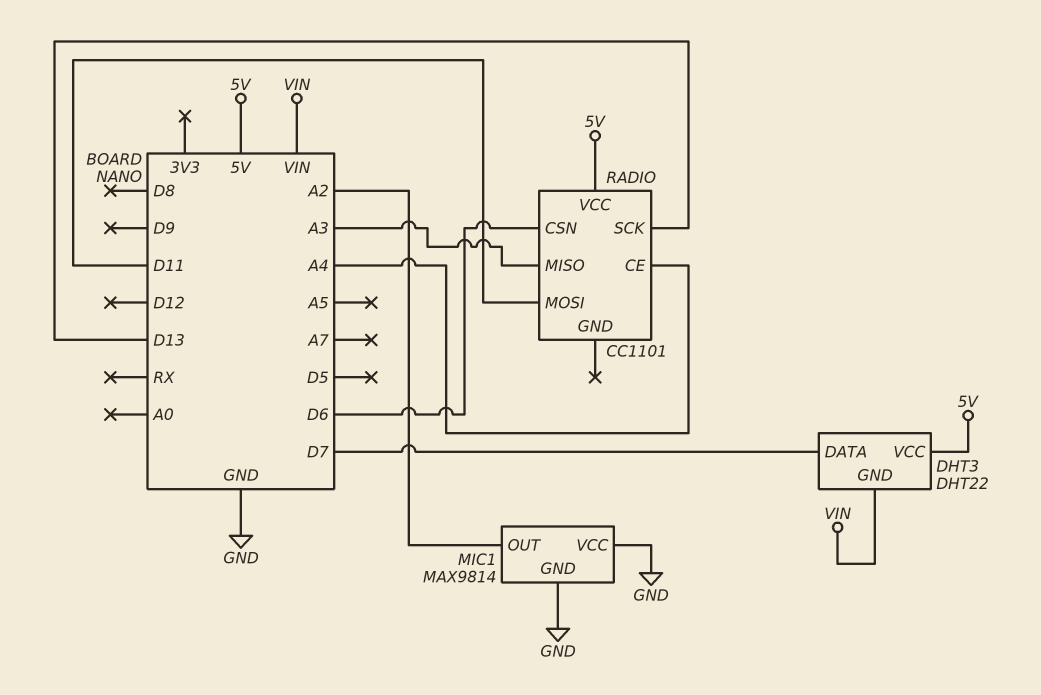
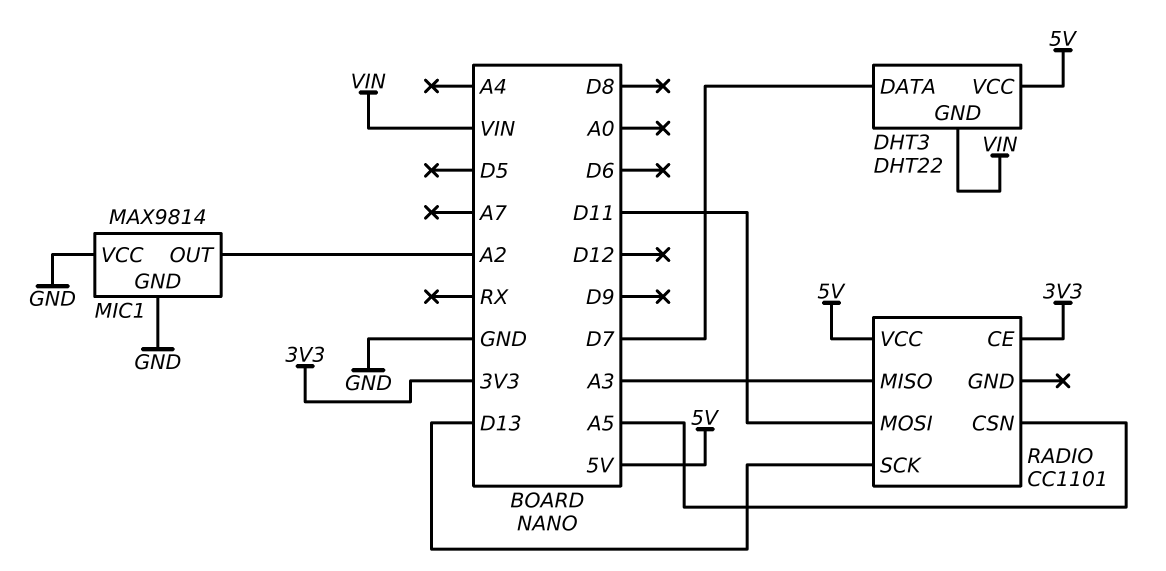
RADIO pin CE: A4 -> 3V3
RADIO pin CSN: D6 -> A5

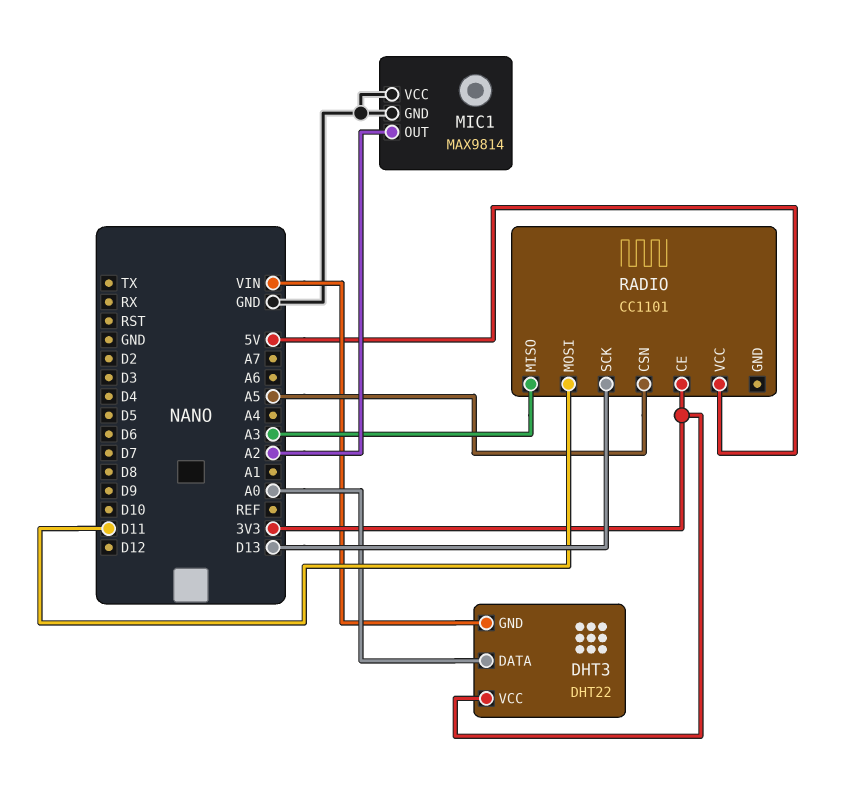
DHT3 pin DATA: D7 -> A0
DHT3 pin VCC: 5V -> 3V3

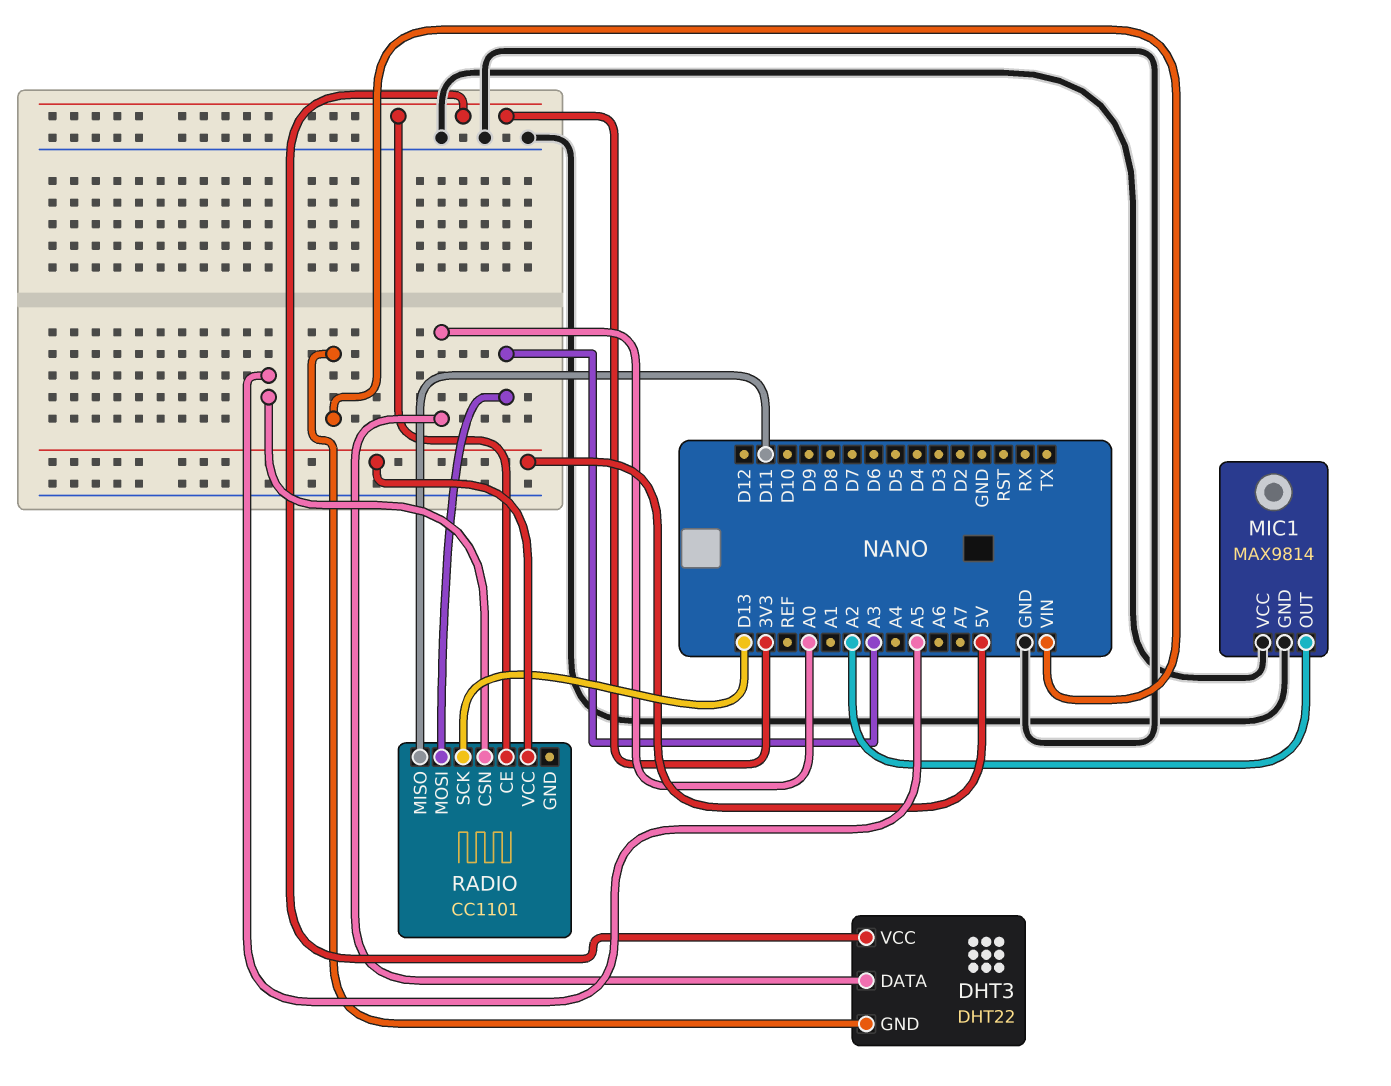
RADIO pin MISO: A3 -> D11
RADIO pin MOSI: D11 -> A3

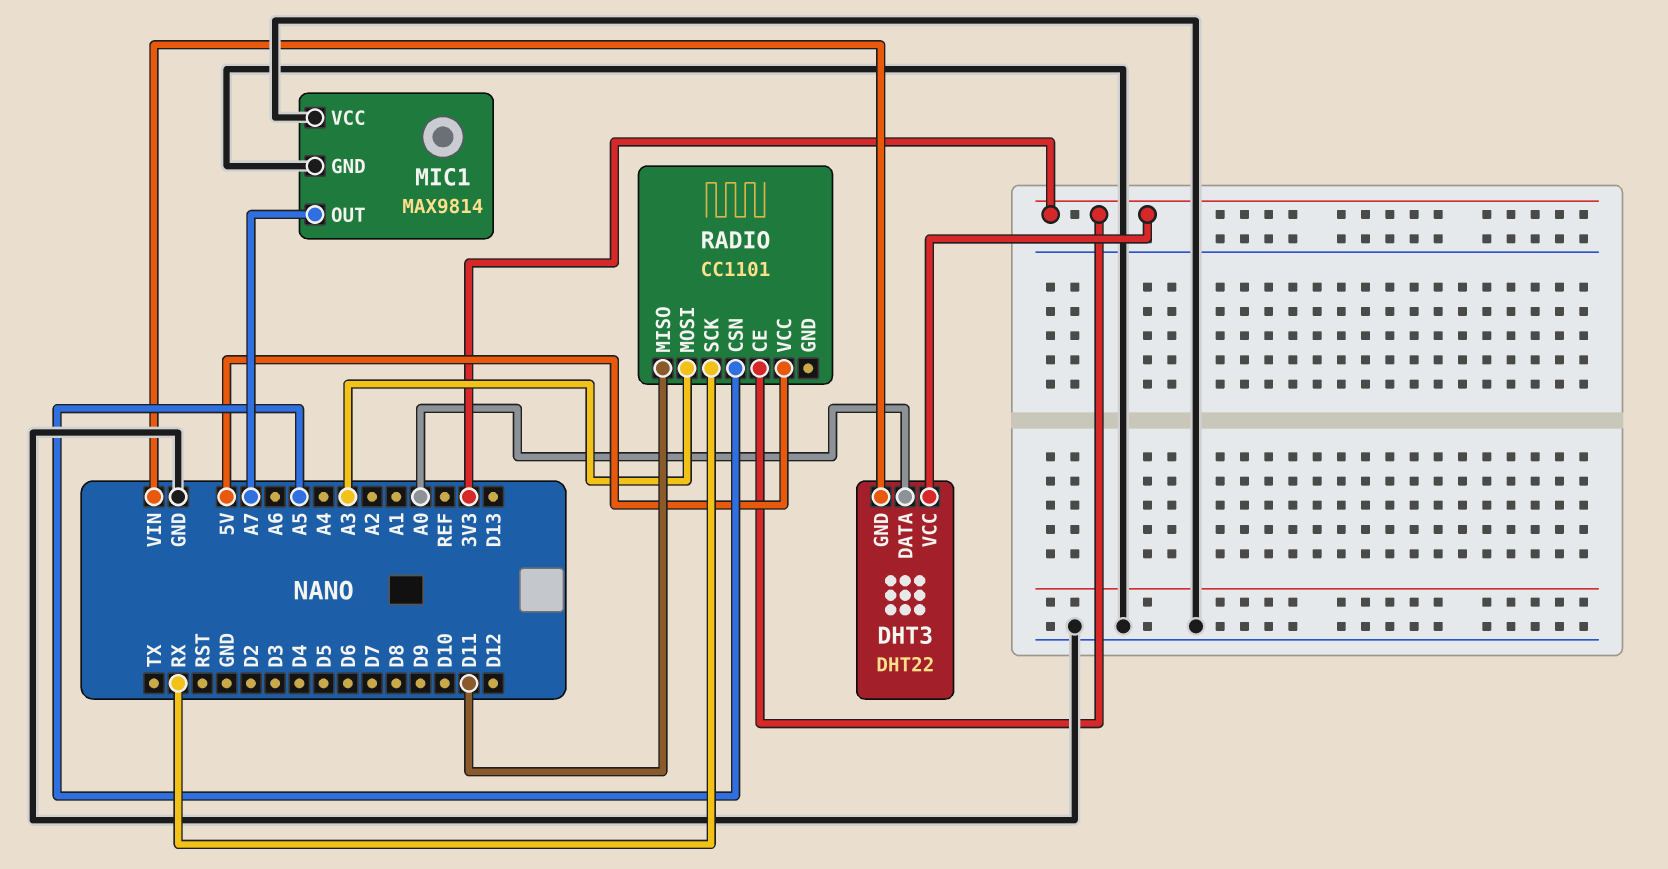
MIC1 pin OUT: A2 -> A7
RADIO pin SCK: D13 -> RX

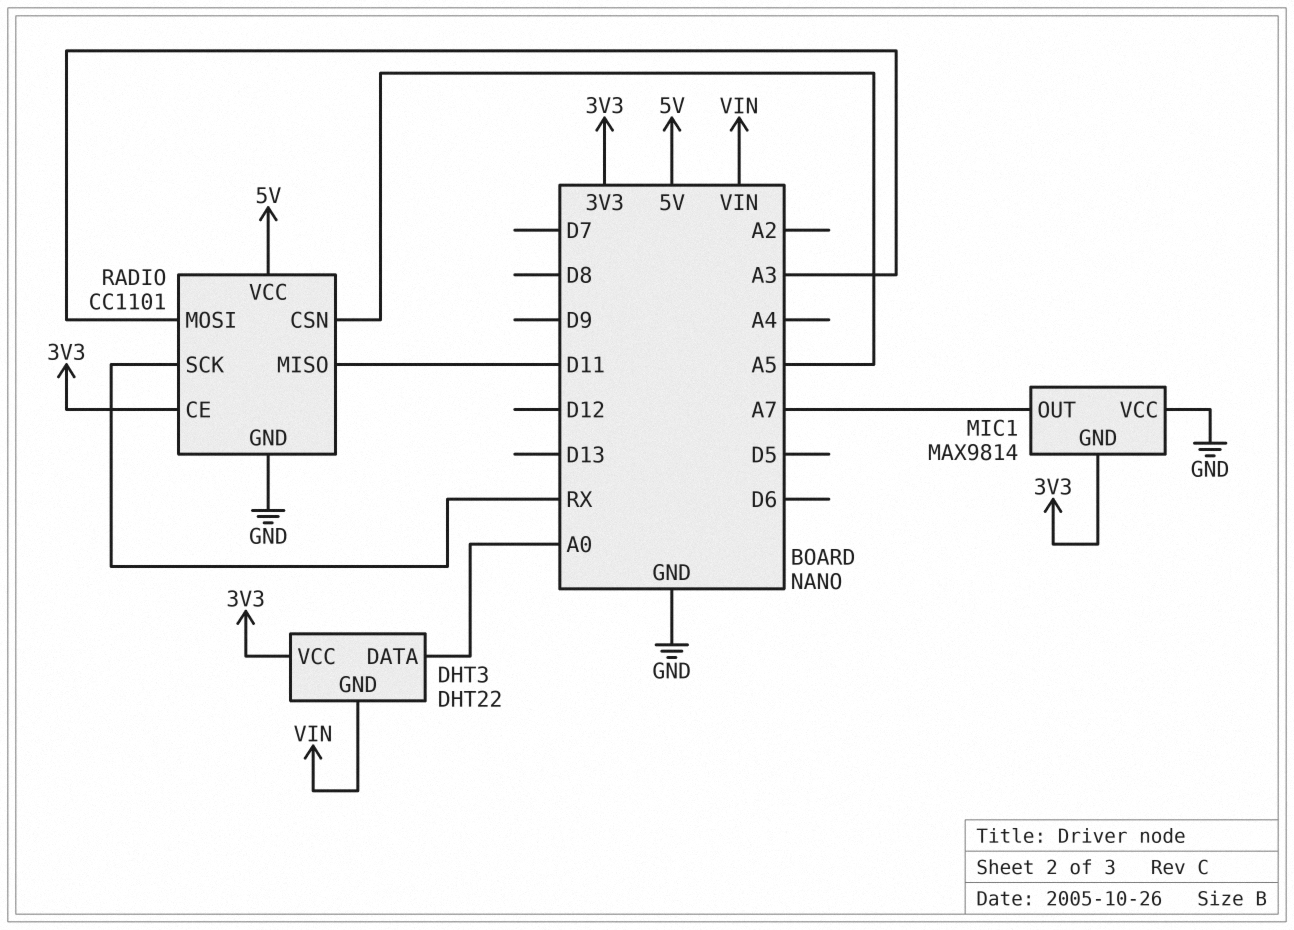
MIC1 pin GND: GND -> 3V3
RADIO pin GND: none -> GND

